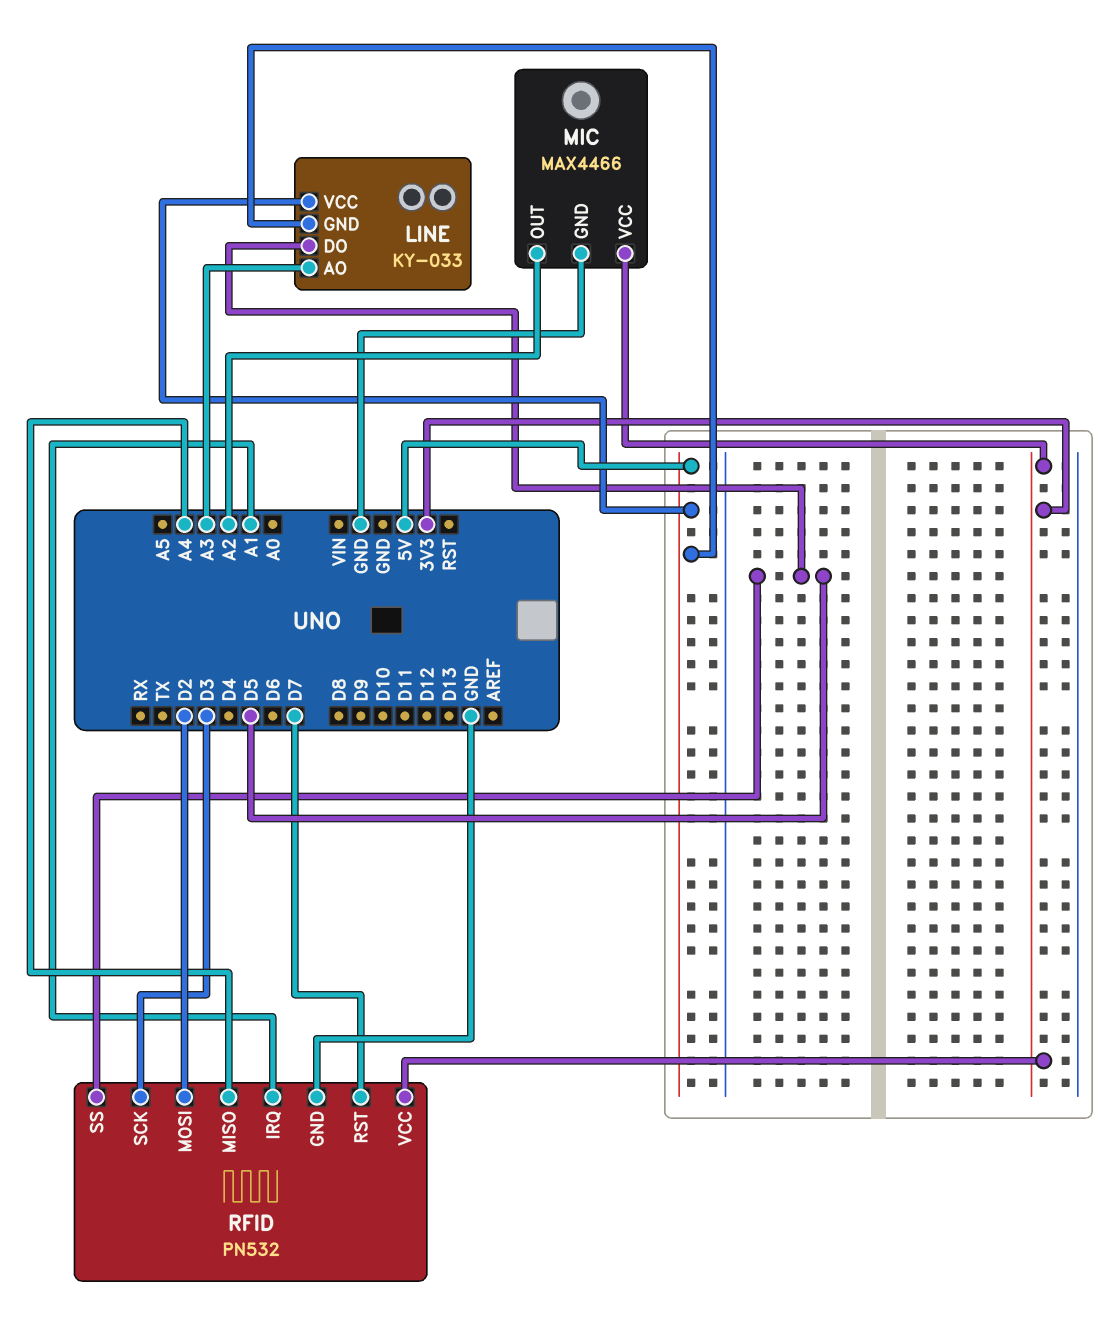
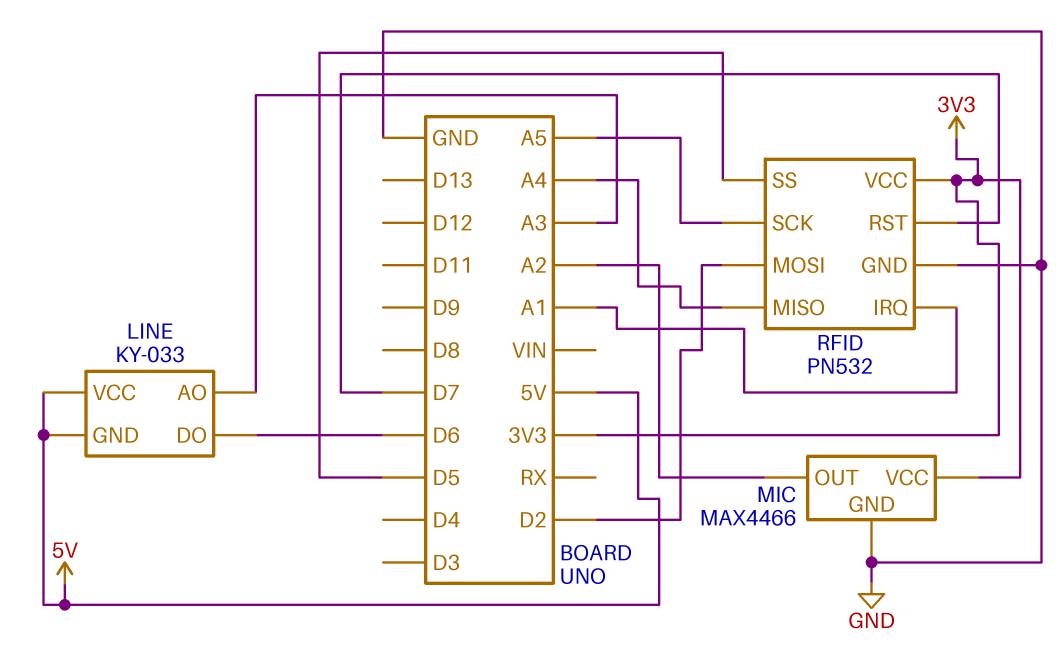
LINE pin DO: D5 -> D6
RFID pin SCK: D3 -> A5

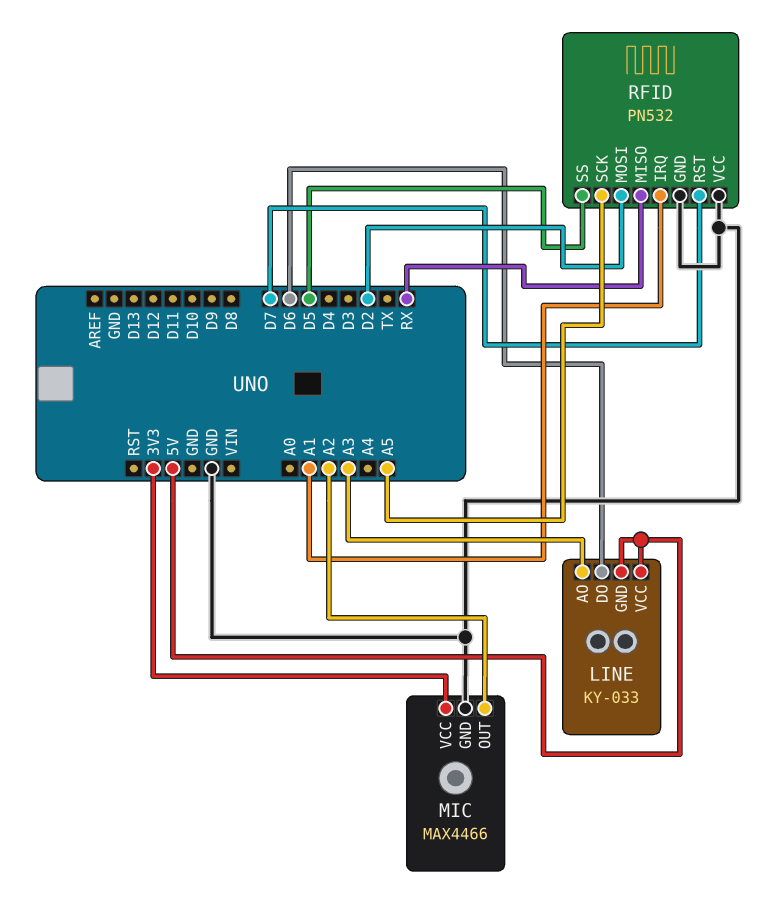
RFID pin MISO: A4 -> RX
RFID pin VCC: 3V3 -> GND

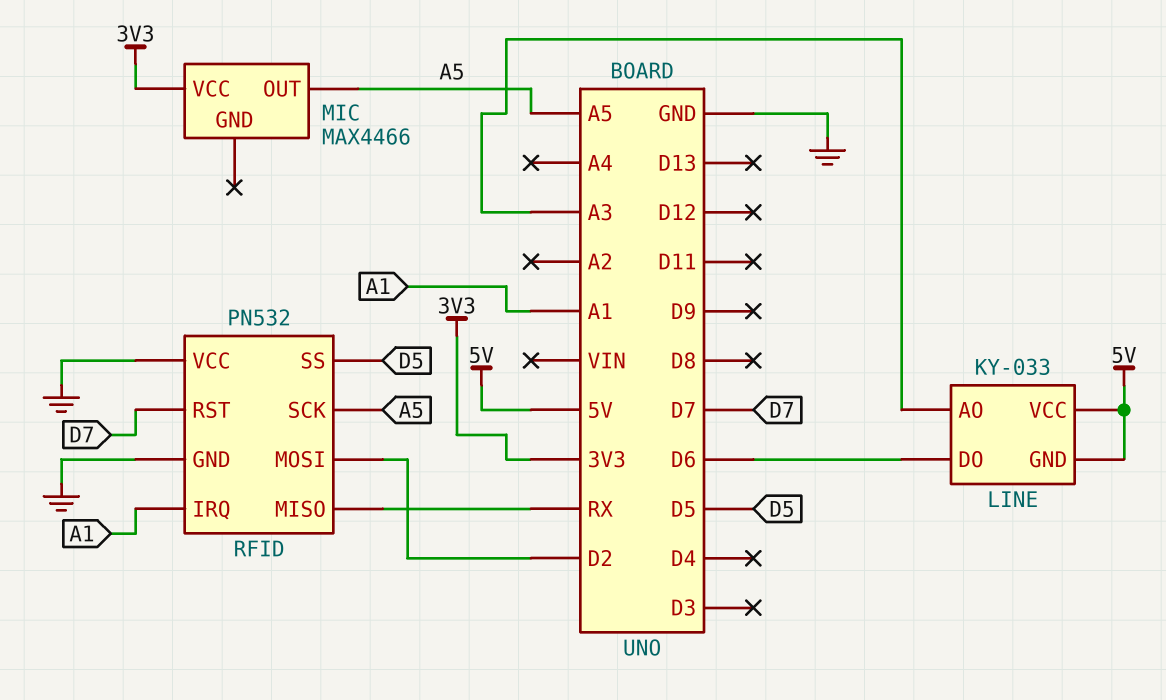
MIC pin GND: GND -> none
MIC pin OUT: A2 -> A5

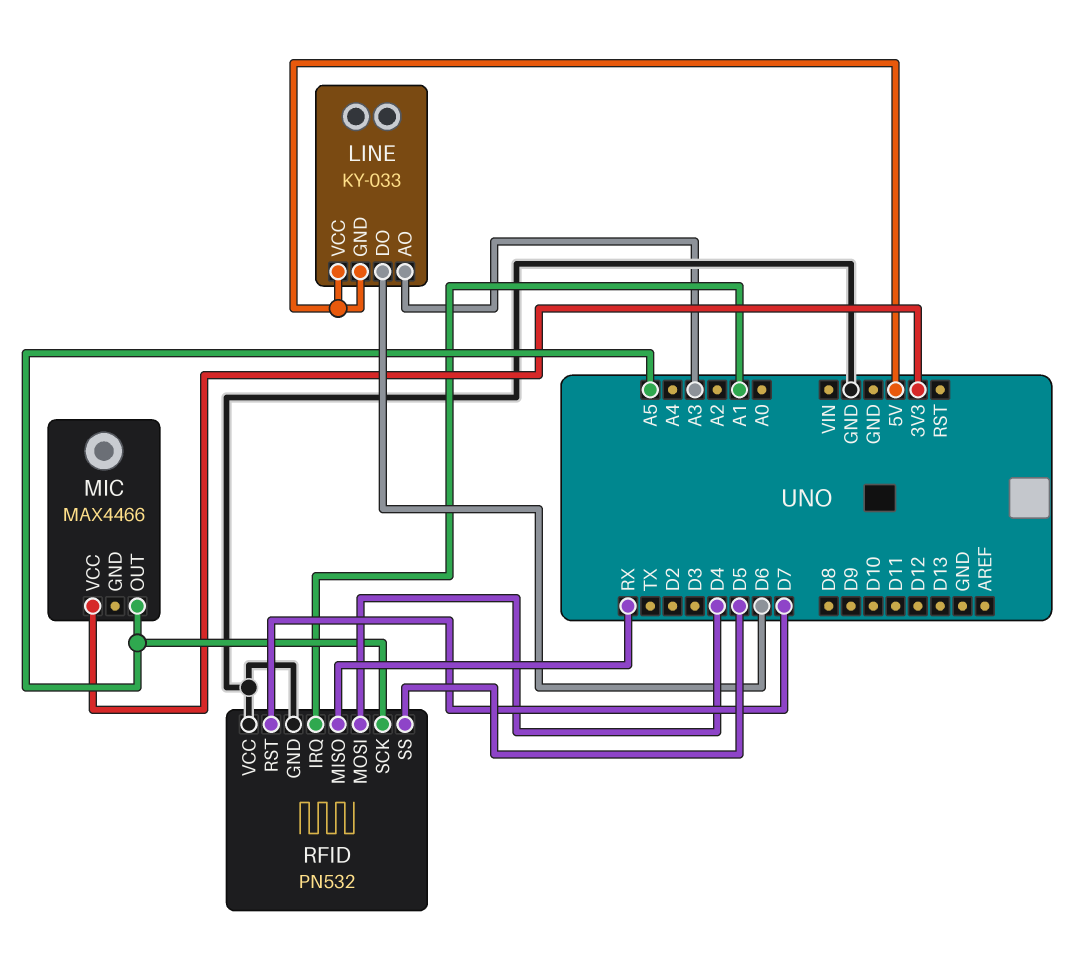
RFID pin MOSI: D2 -> D4

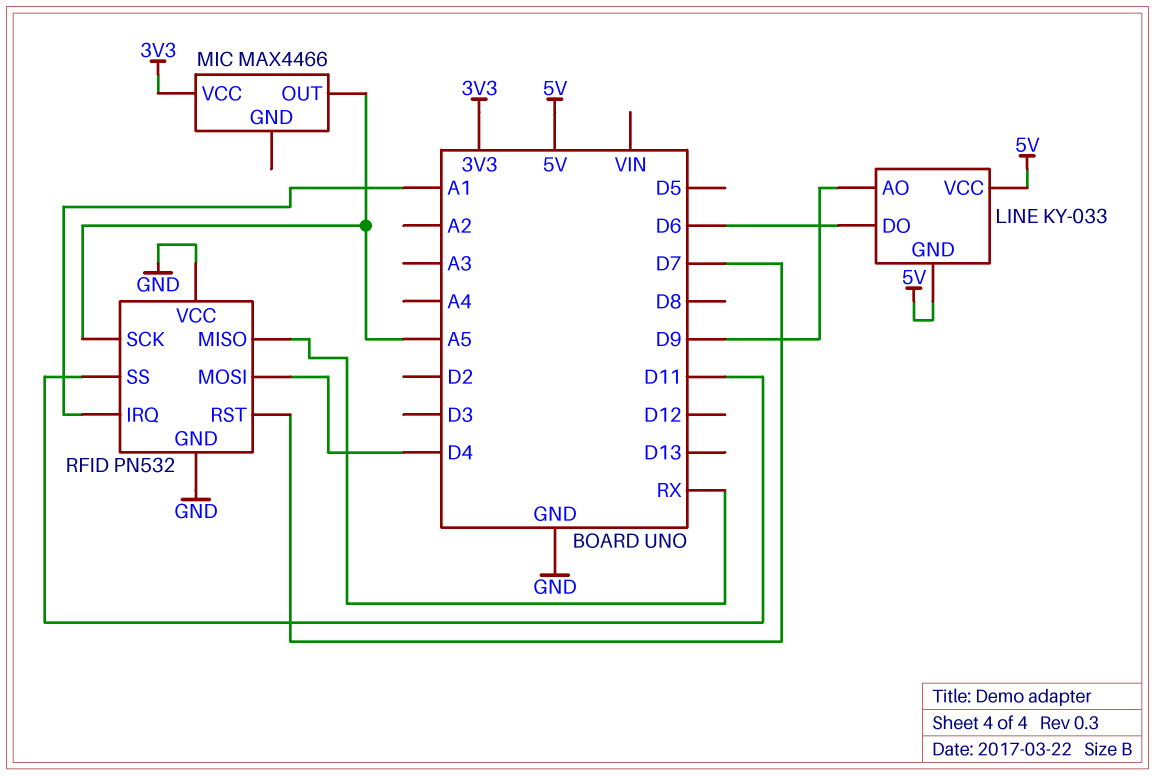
LINE pin AO: A3 -> D9
RFID pin SS: D5 -> D11

